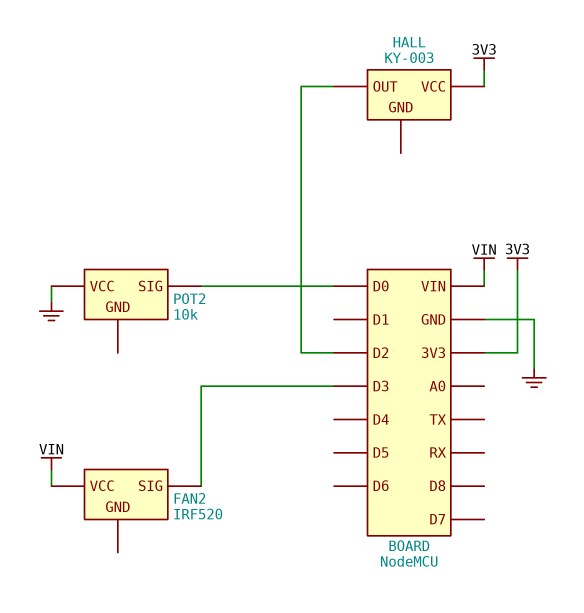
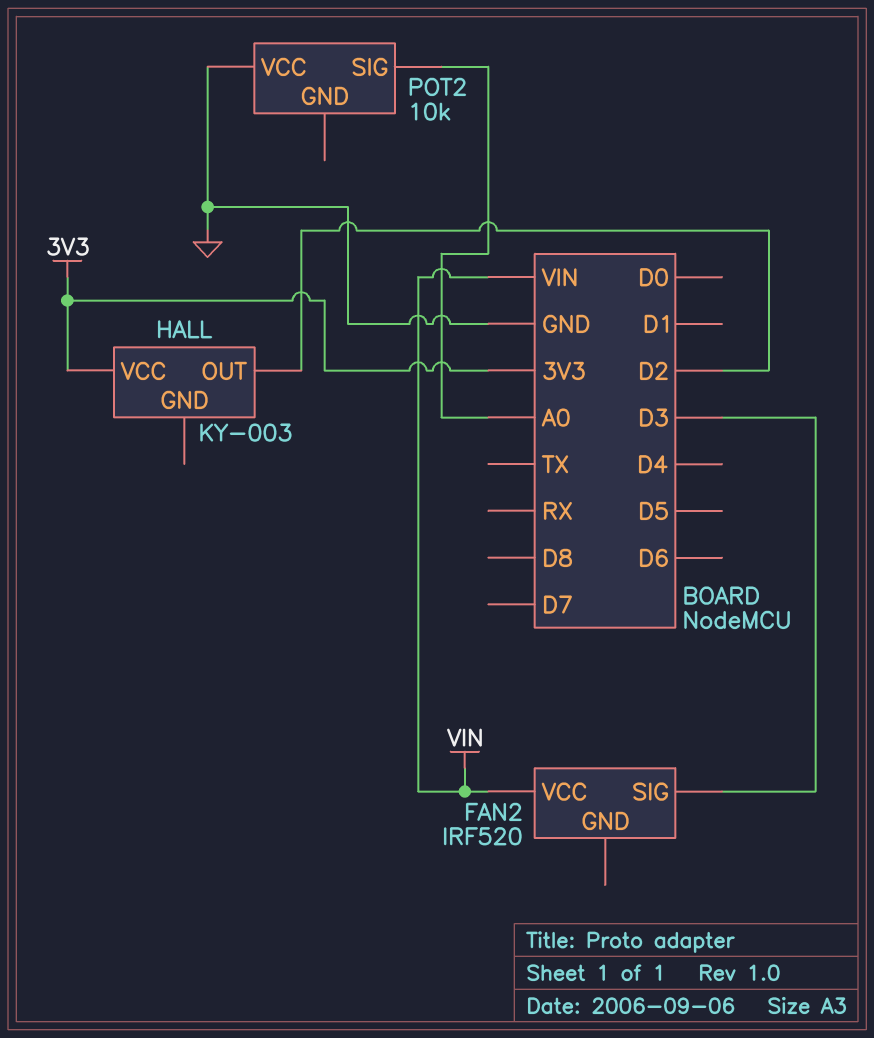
POT2 pin SIG: D0 -> A0

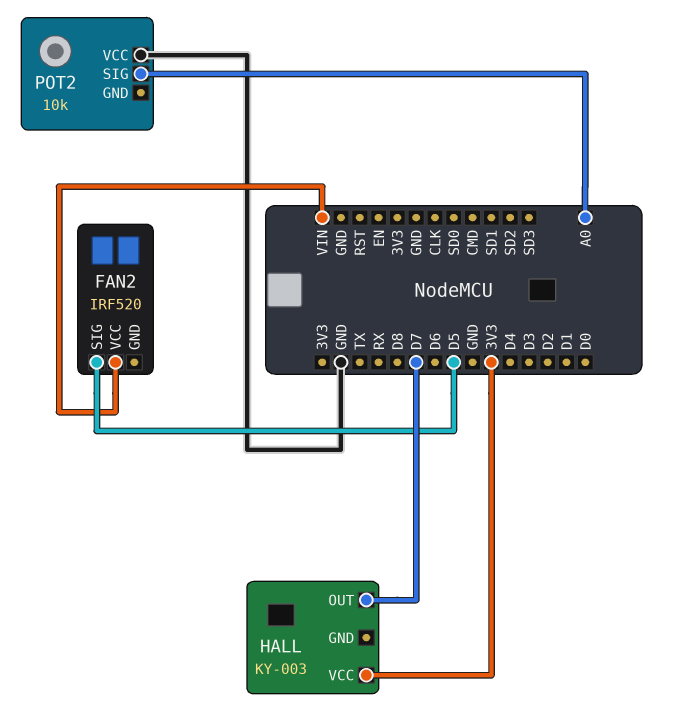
FAN2 pin SIG: D3 -> D5
HALL pin OUT: D2 -> D7

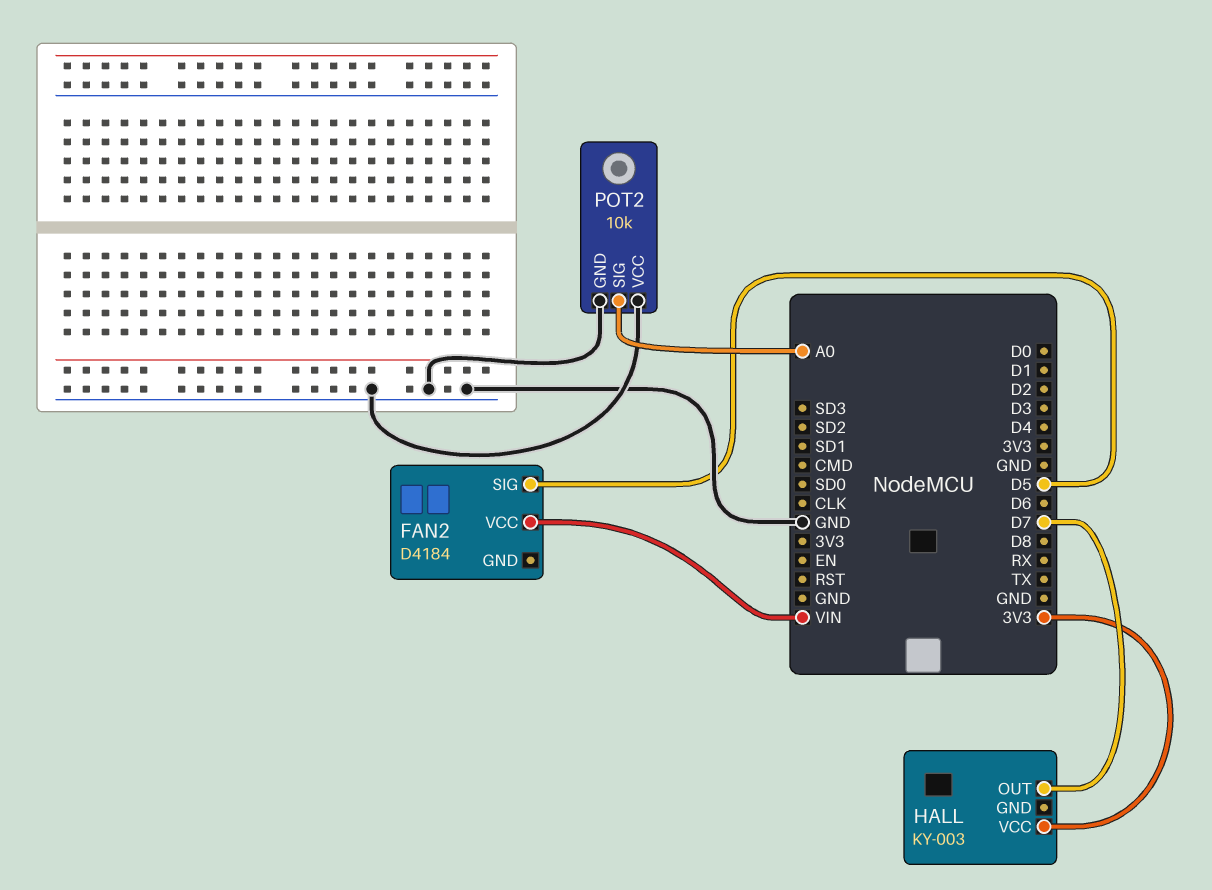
FAN2: IRF520 -> D4184
POT2 pin GND: none -> GND

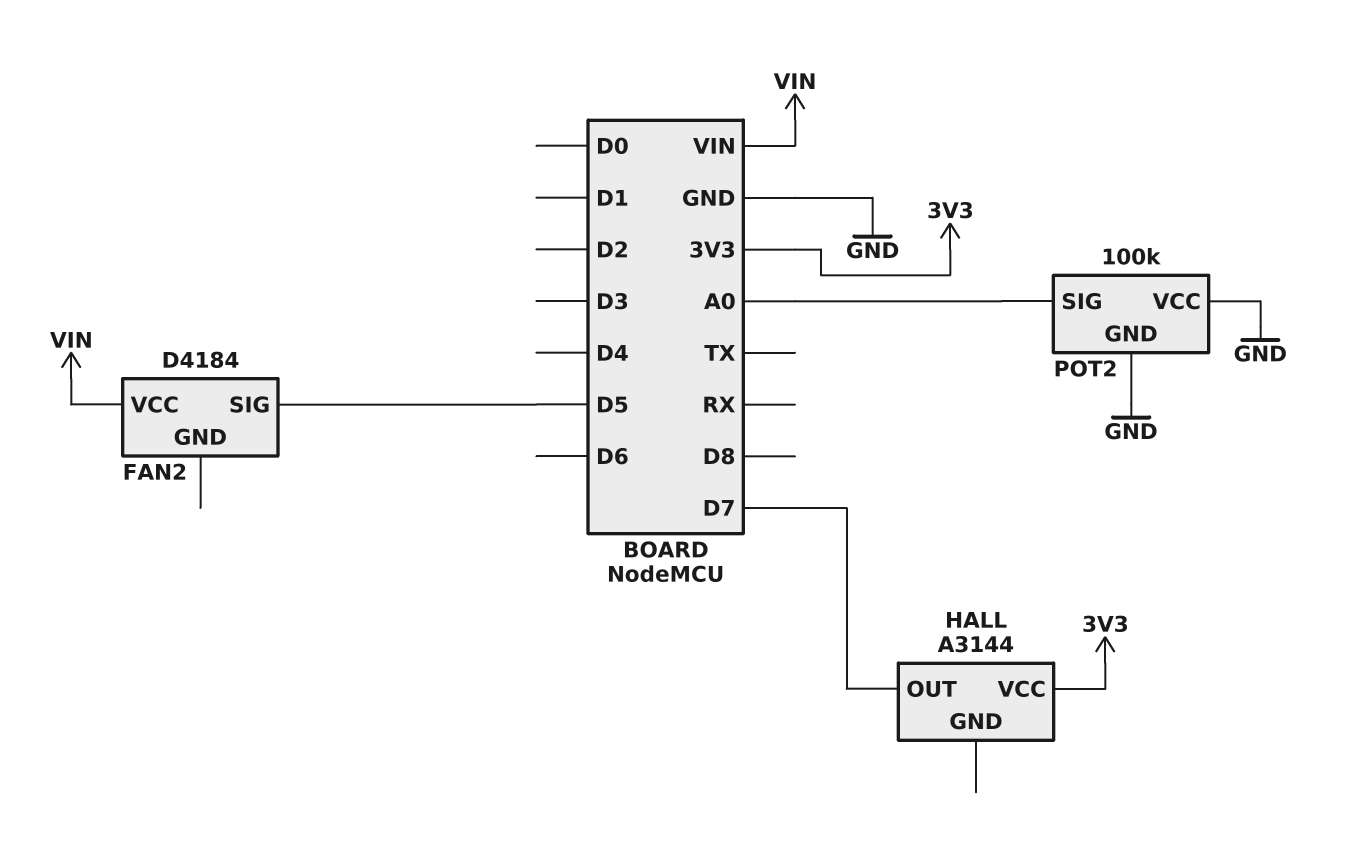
HALL: KY-003 -> A3144
POT2: 10k -> 100k

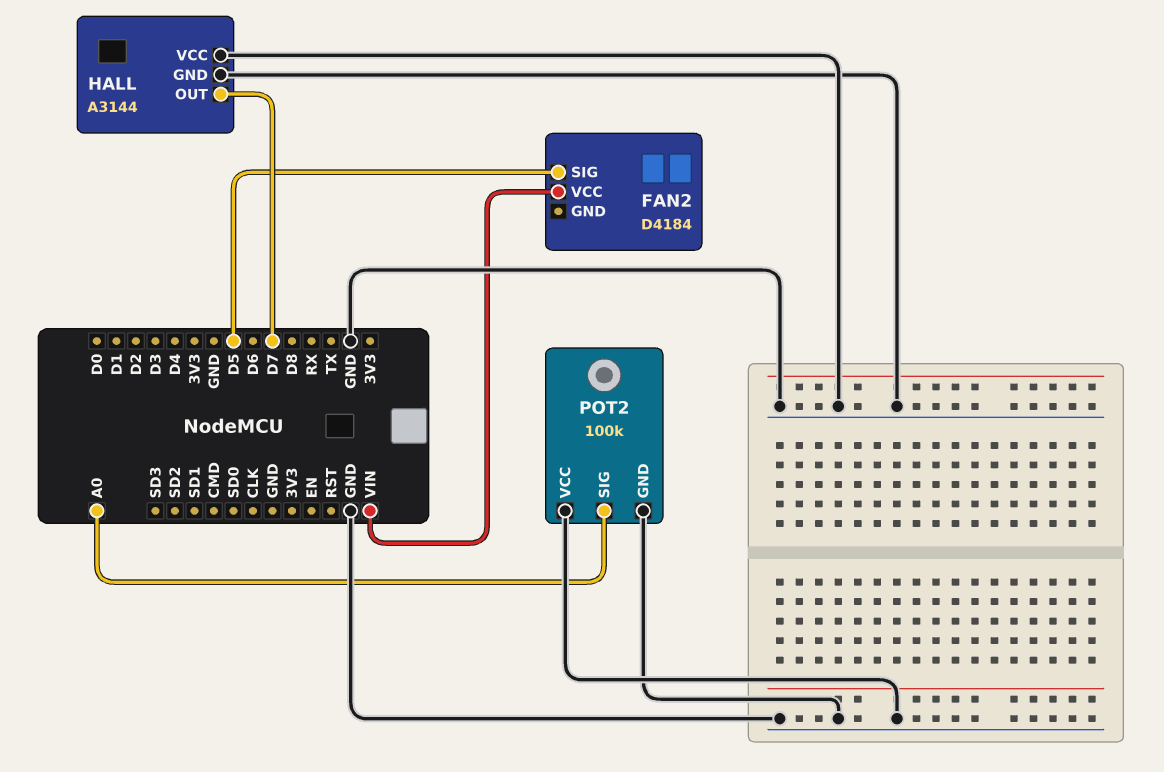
HALL pin GND: none -> GND
HALL pin VCC: 3V3 -> GND

